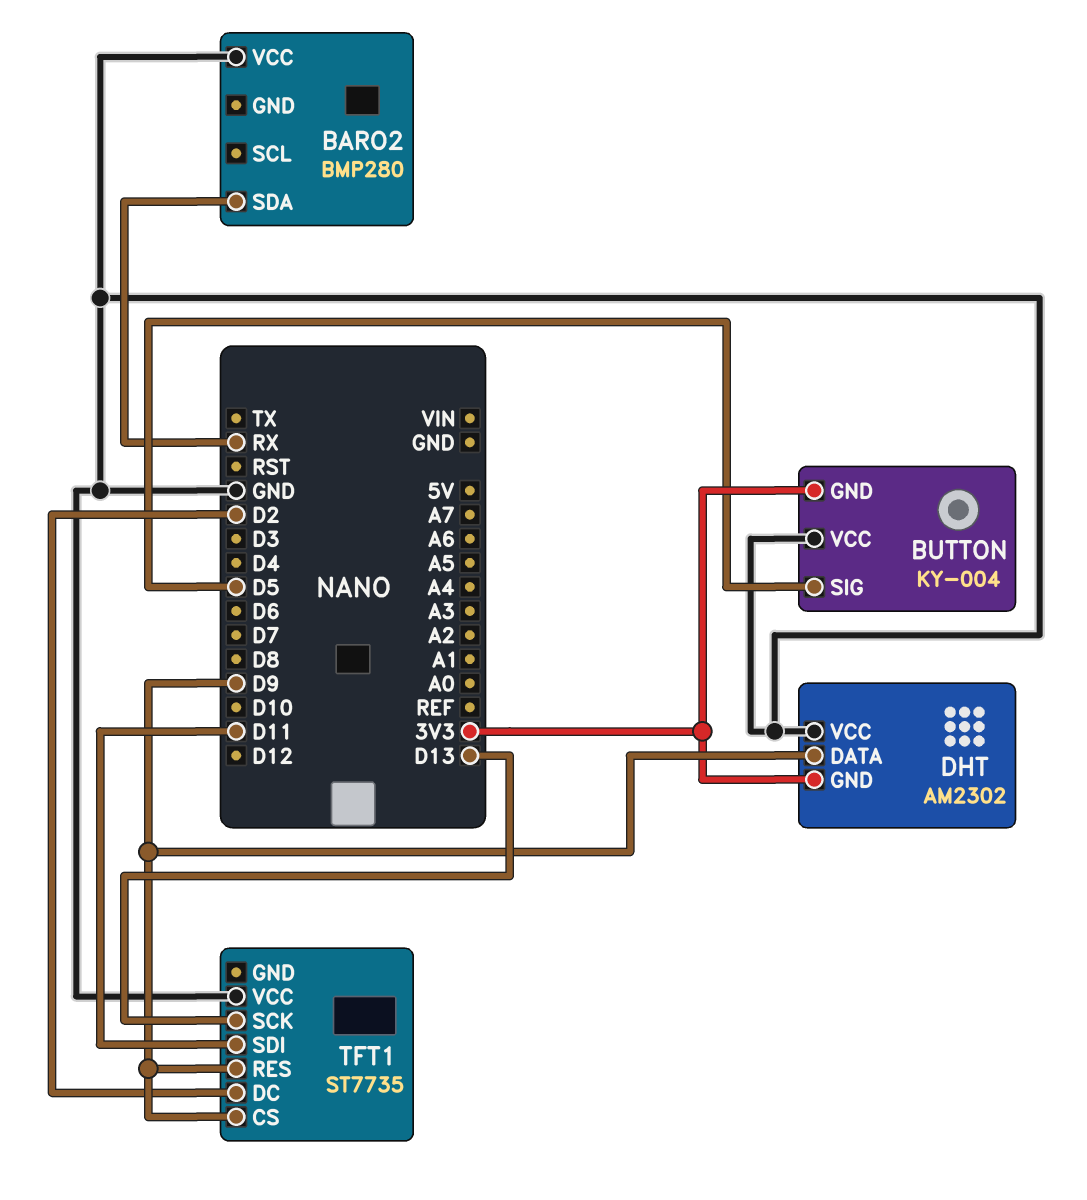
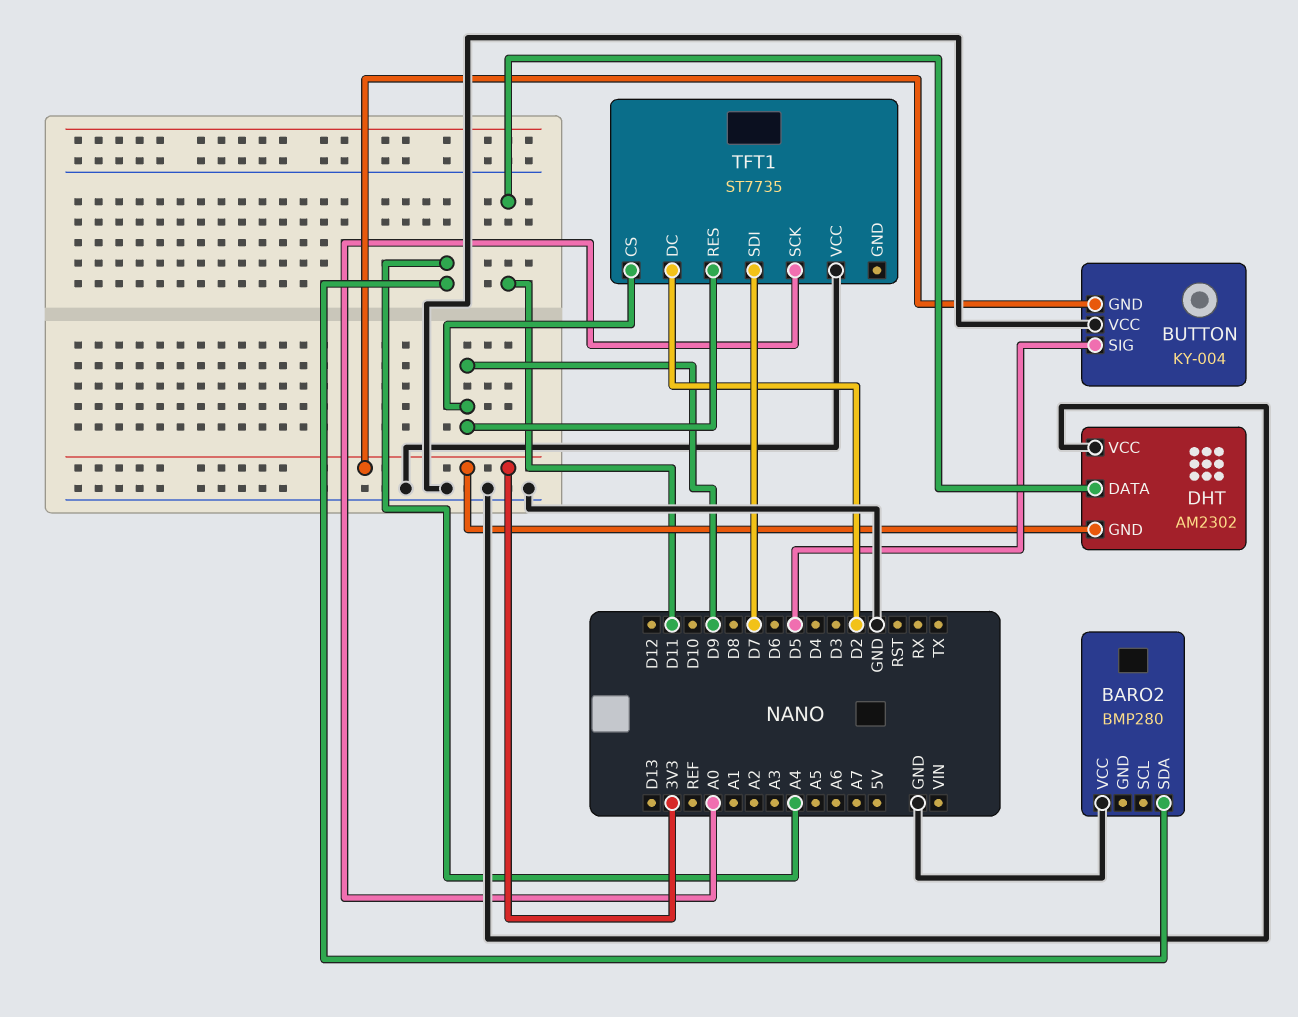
BARO2 pin SDA: RX -> A4
DHT pin DATA: D9 -> D11
TFT1 pin SCK: D13 -> A0
TFT1 pin SDI: D11 -> D7

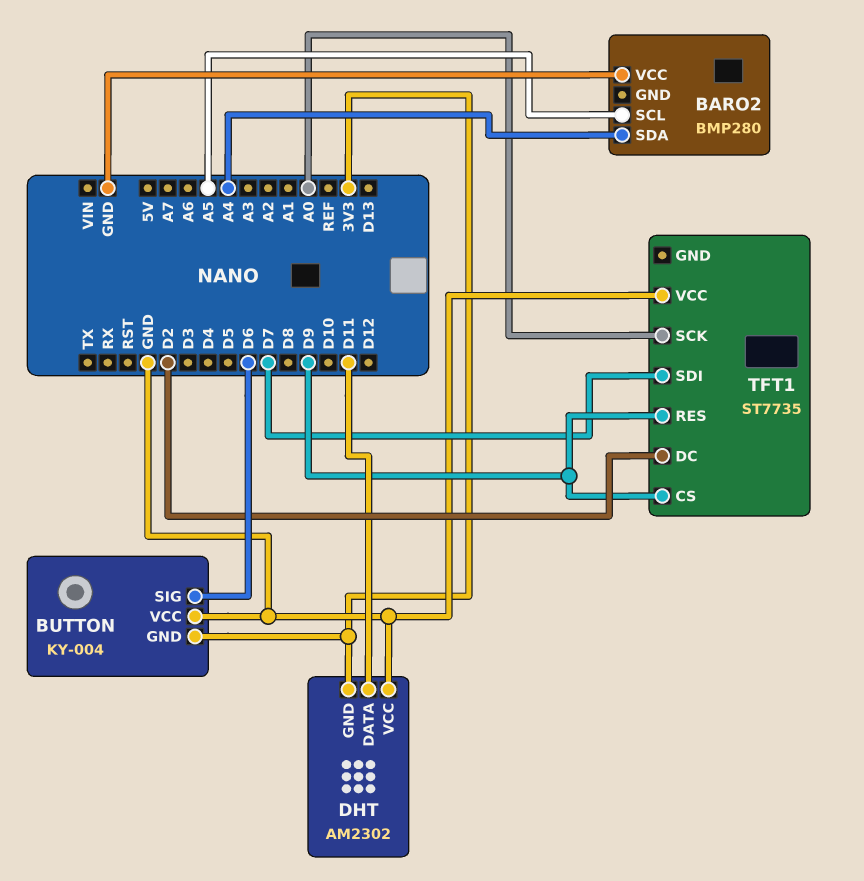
BARO2 pin SCL: none -> A5
BUTTON pin SIG: D5 -> D6

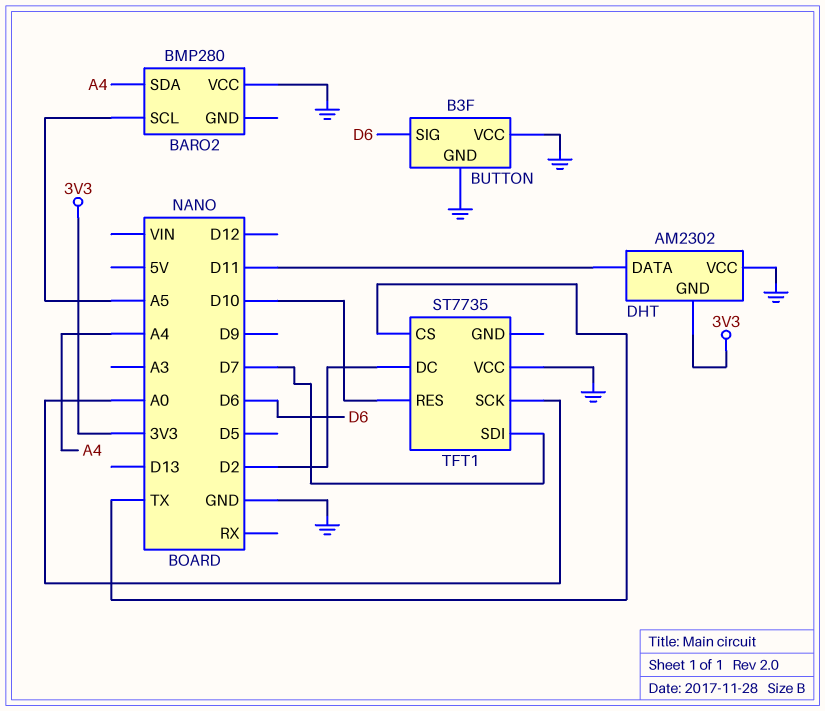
BUTTON: KY-004 -> B3F
BUTTON pin GND: 3V3 -> GND
TFT1 pin CS: D9 -> TX
TFT1 pin RES: D9 -> D10

